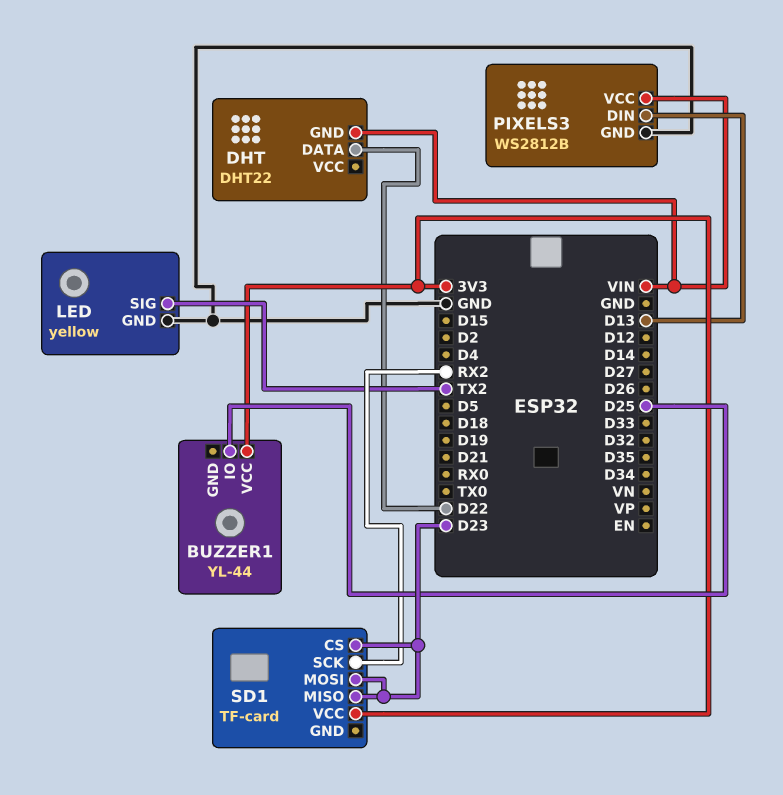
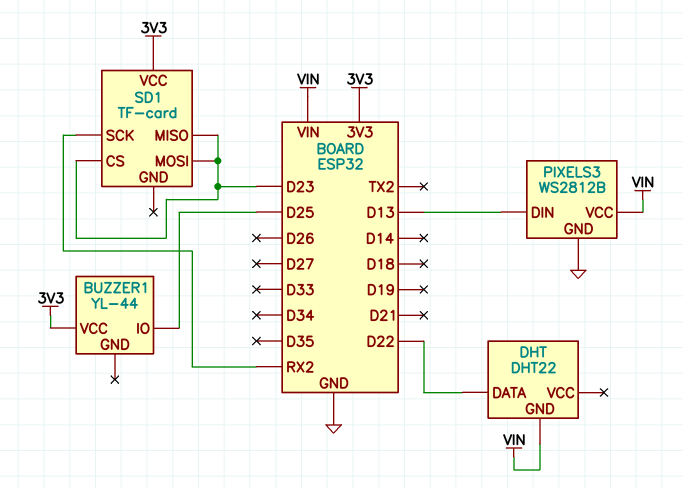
LED: yellow -> none
LED pin GND: GND -> none
LED pin SIG: TX2 -> none

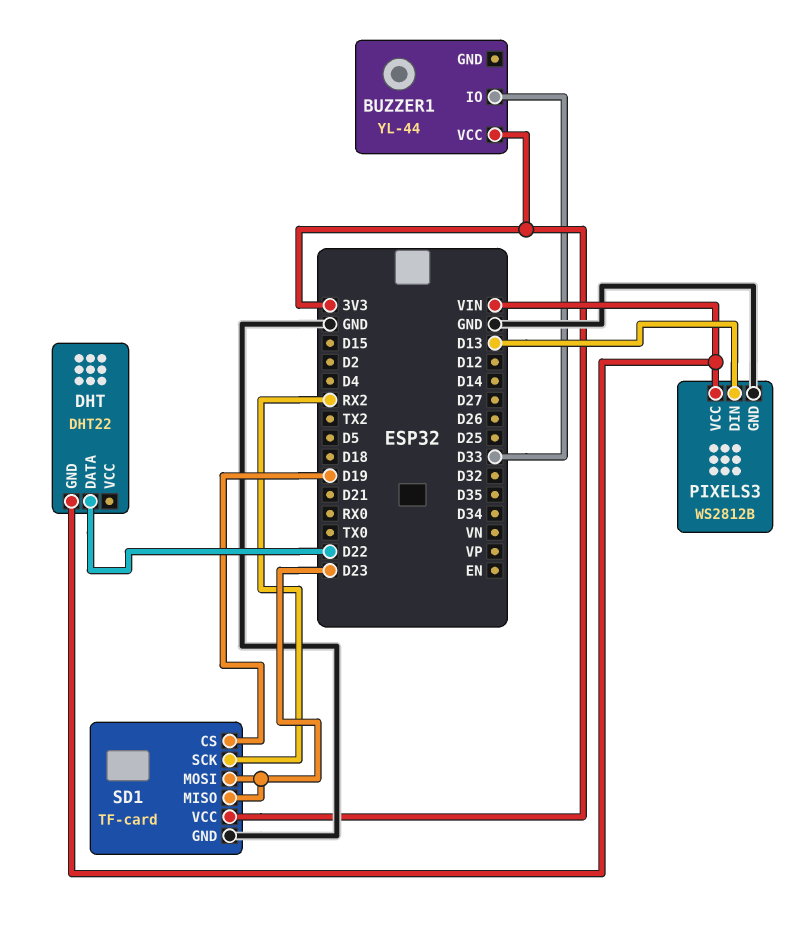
BUZZER1 pin IO: D25 -> D33
SD1 pin CS: D23 -> D19
SD1 pin GND: none -> GND

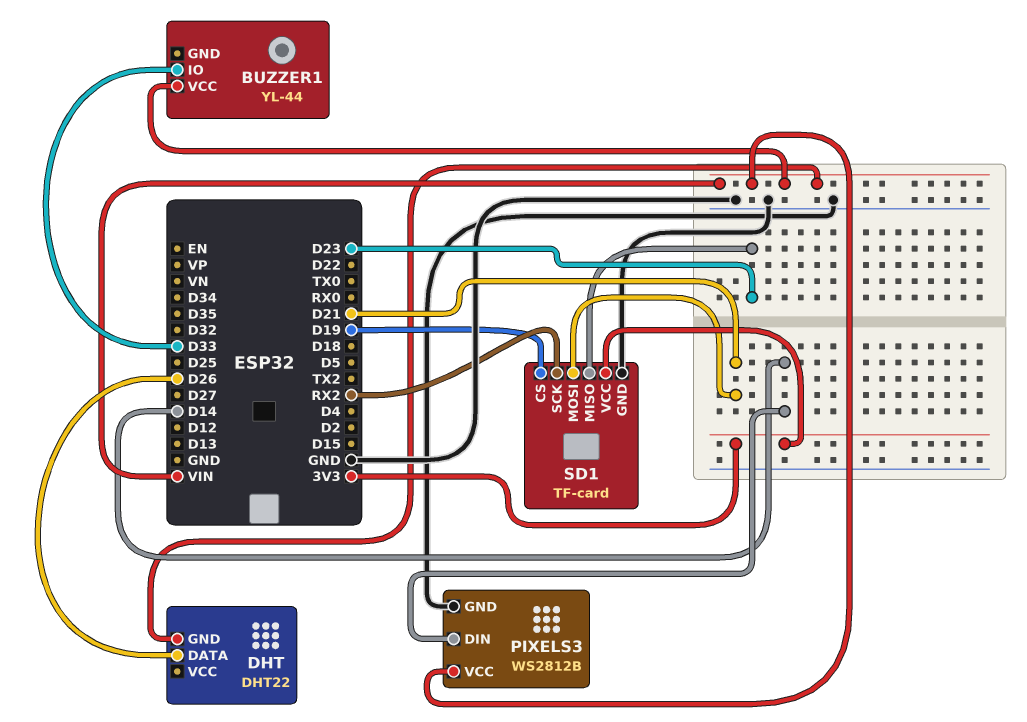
BUZZER1 pin VCC: 3V3 -> VIN
DHT pin DATA: D22 -> D26
PIXELS3 pin DIN: D13 -> D14
SD1 pin MOSI: D23 -> D21

